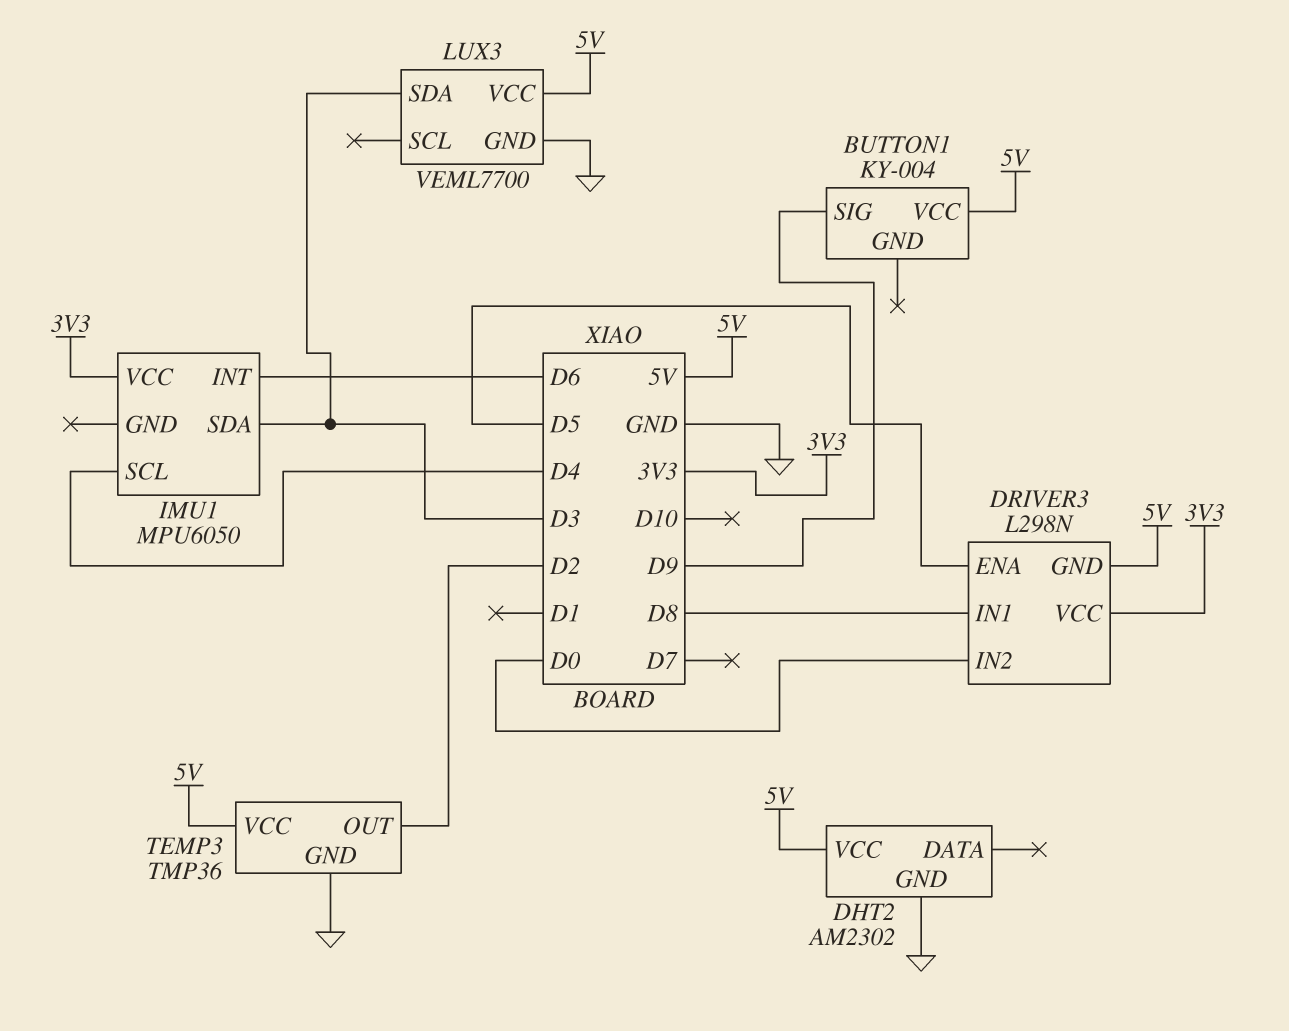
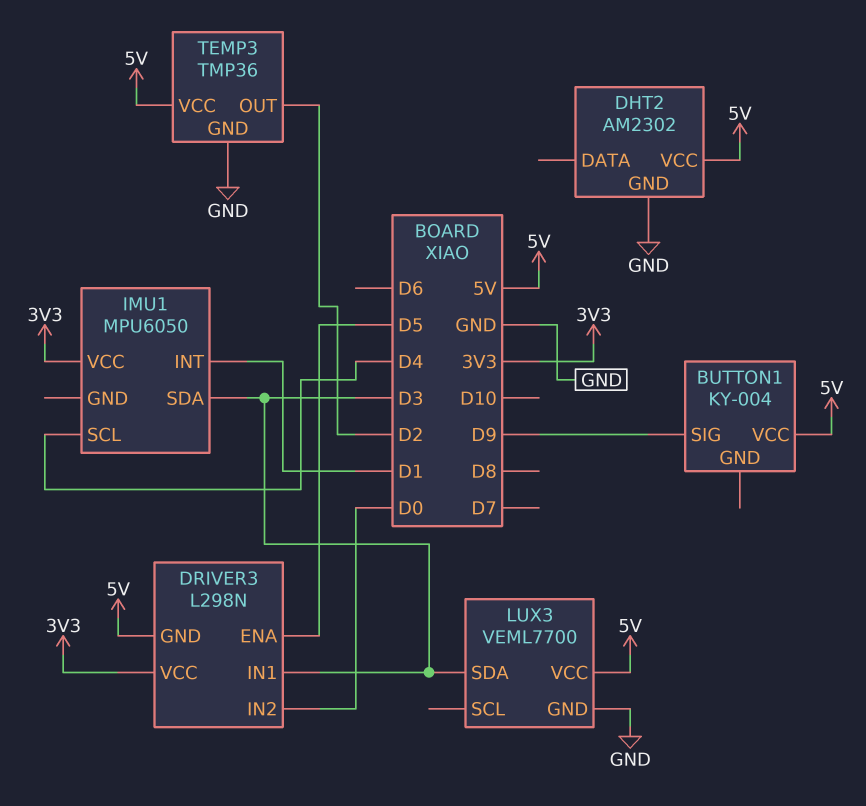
DRIVER3 pin IN1: D8 -> D3
IMU1 pin INT: D6 -> D1

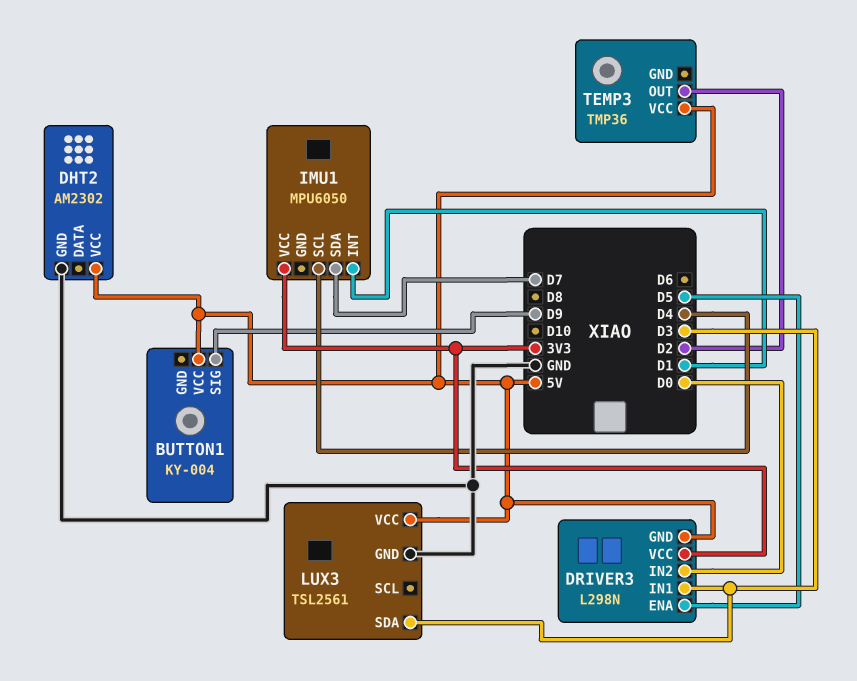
IMU1 pin SDA: D3 -> D7
LUX3: VEML7700 -> TSL2561
TEMP3 pin GND: GND -> none

